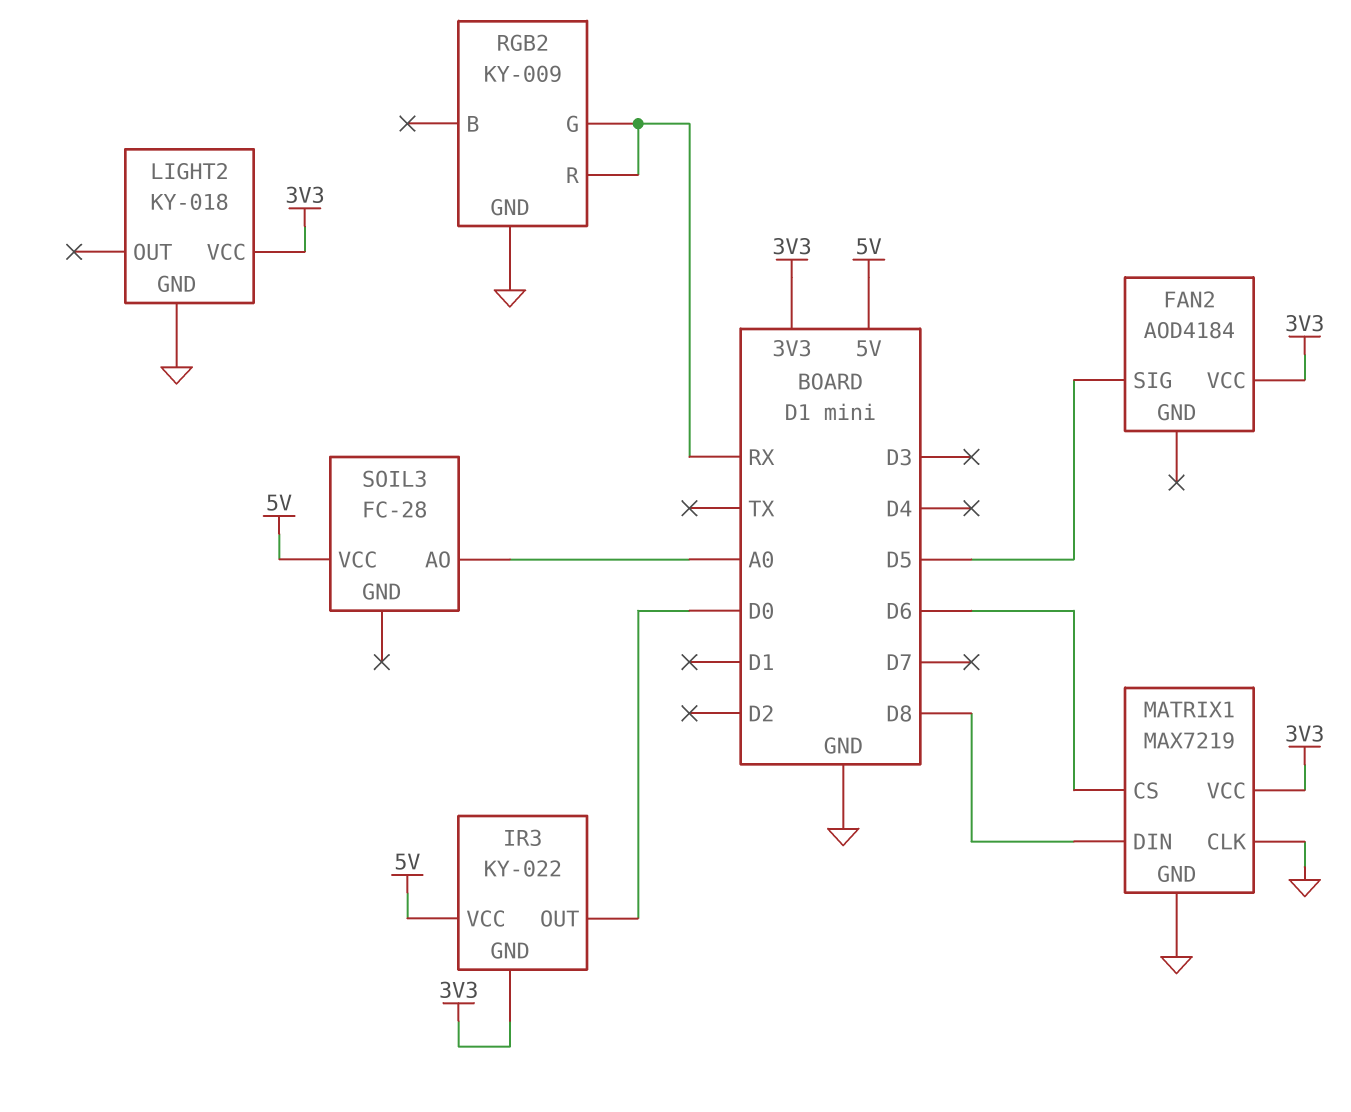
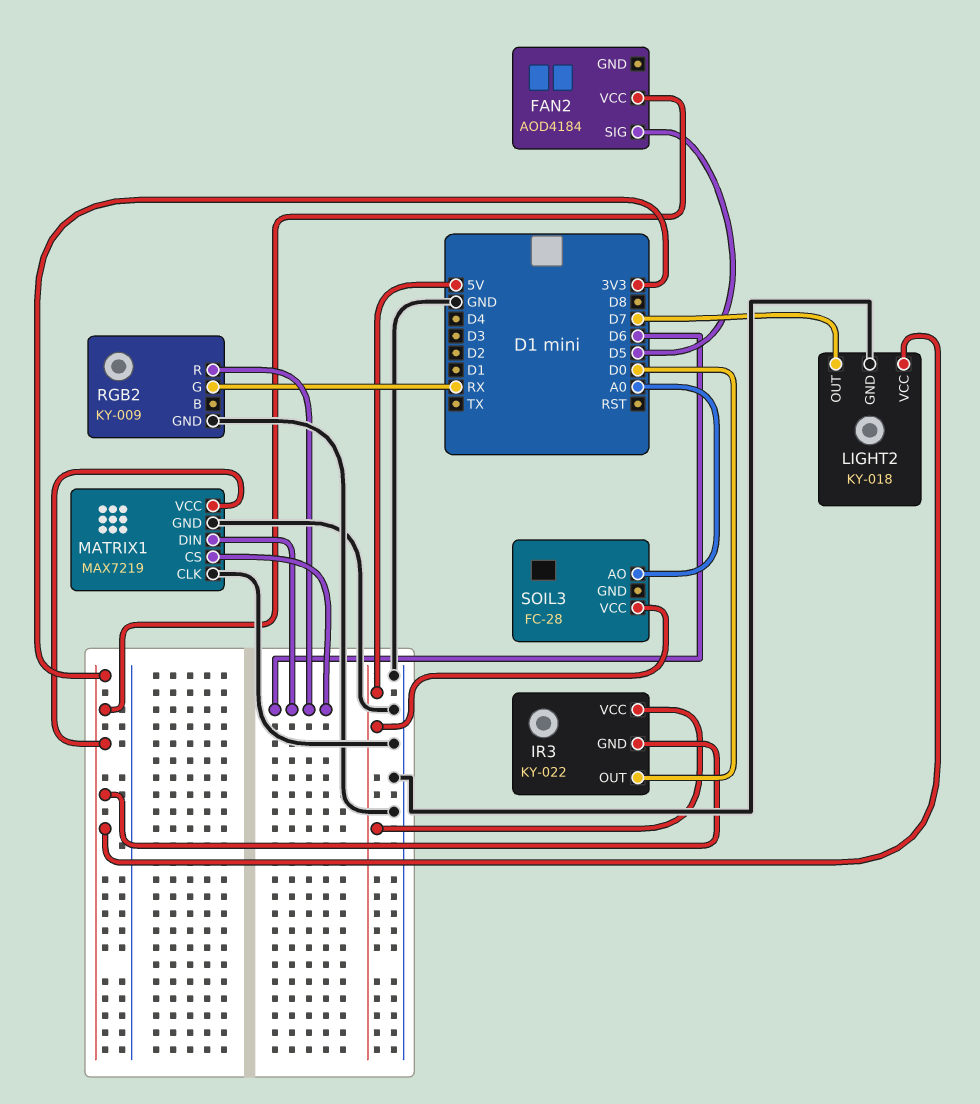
LIGHT2 pin OUT: none -> D7
MATRIX1 pin DIN: D8 -> D6
RGB2 pin R: RX -> D6

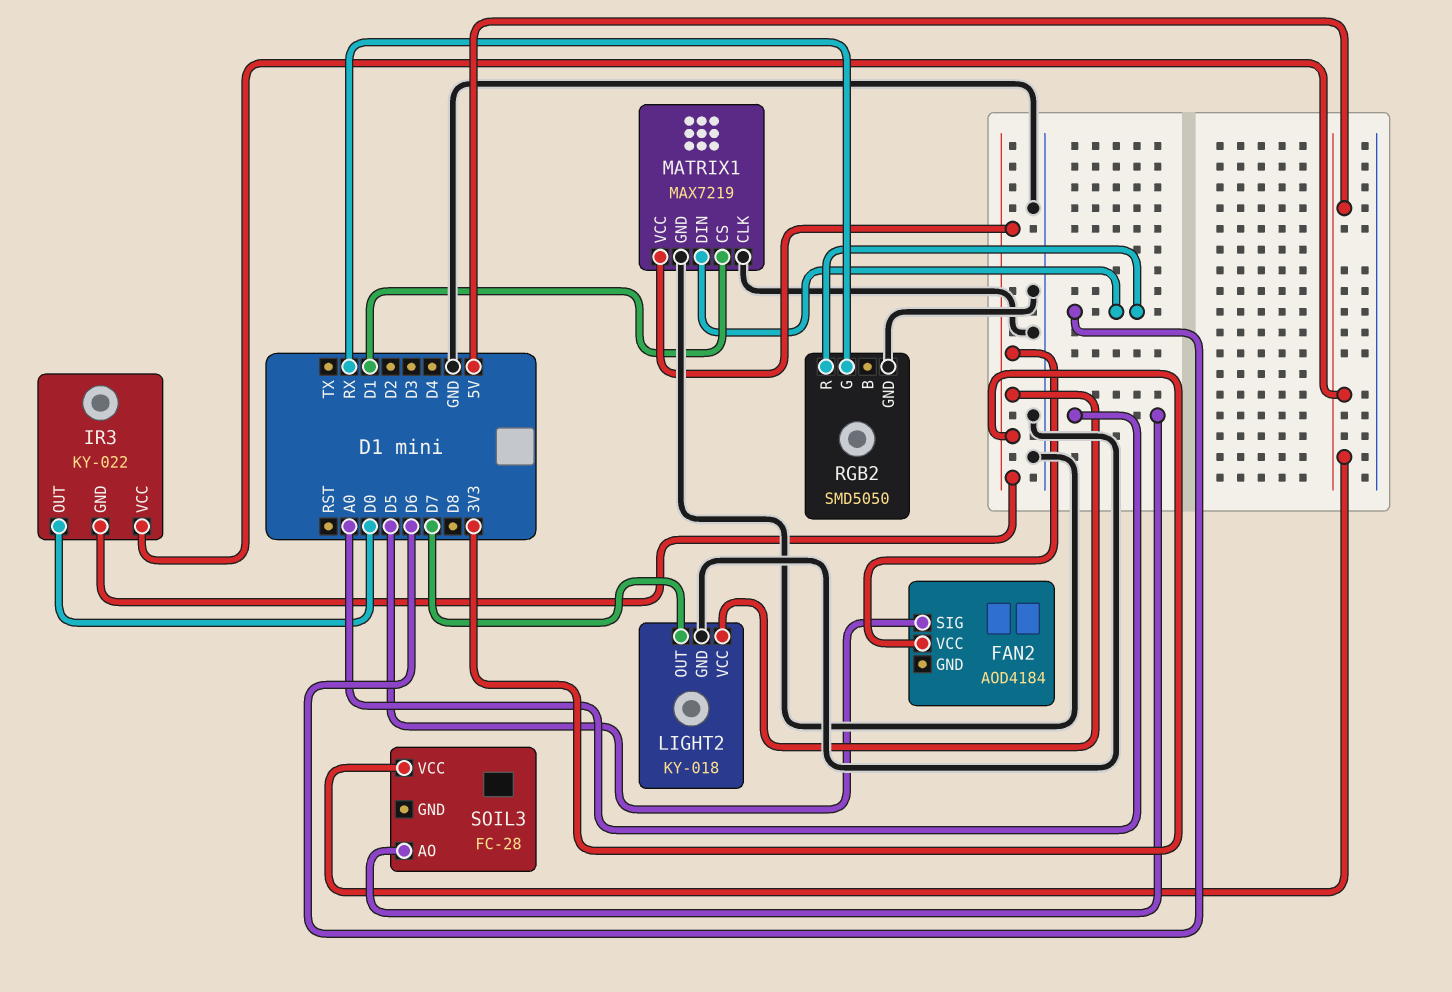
MATRIX1 pin CS: D6 -> D1
RGB2: KY-009 -> SMD5050

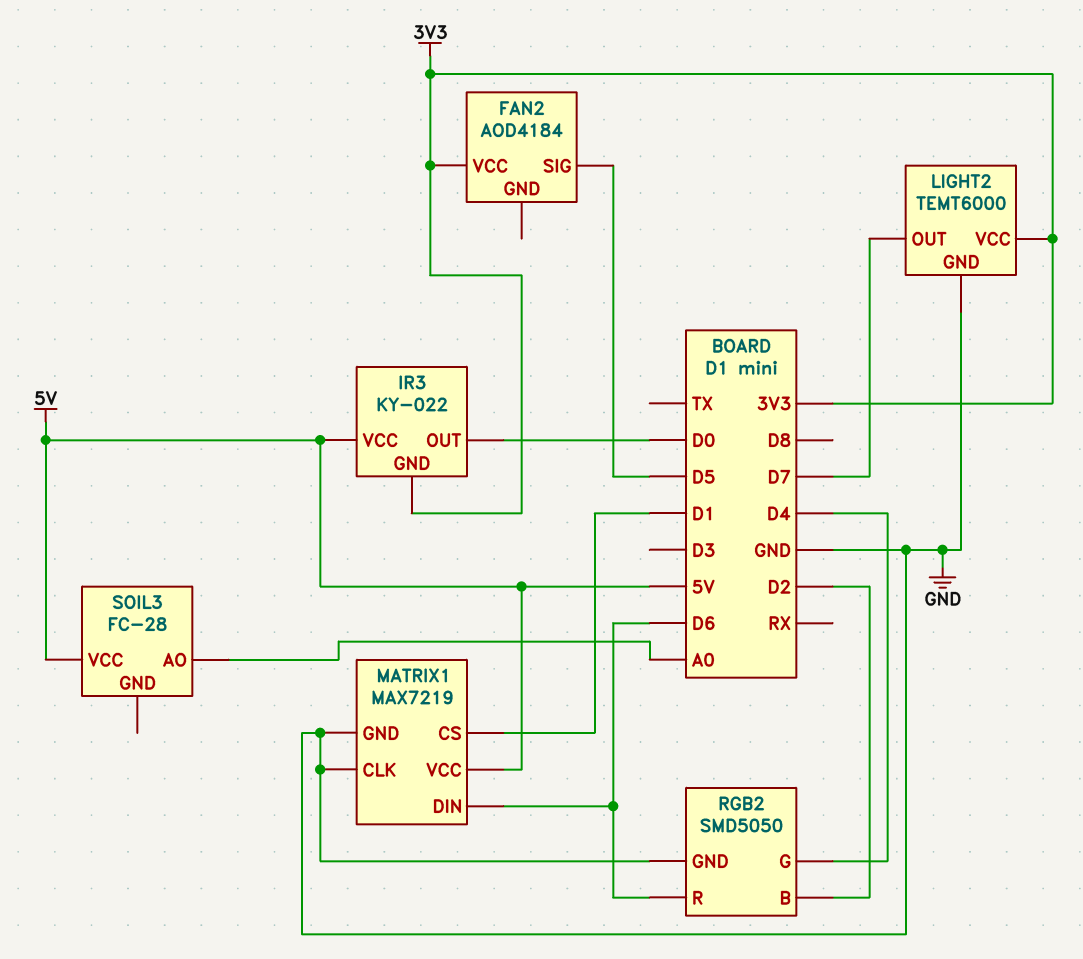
LIGHT2: KY-018 -> TEMT6000
MATRIX1 pin VCC: 3V3 -> 5V
RGB2 pin B: none -> D2
RGB2 pin G: RX -> D4

